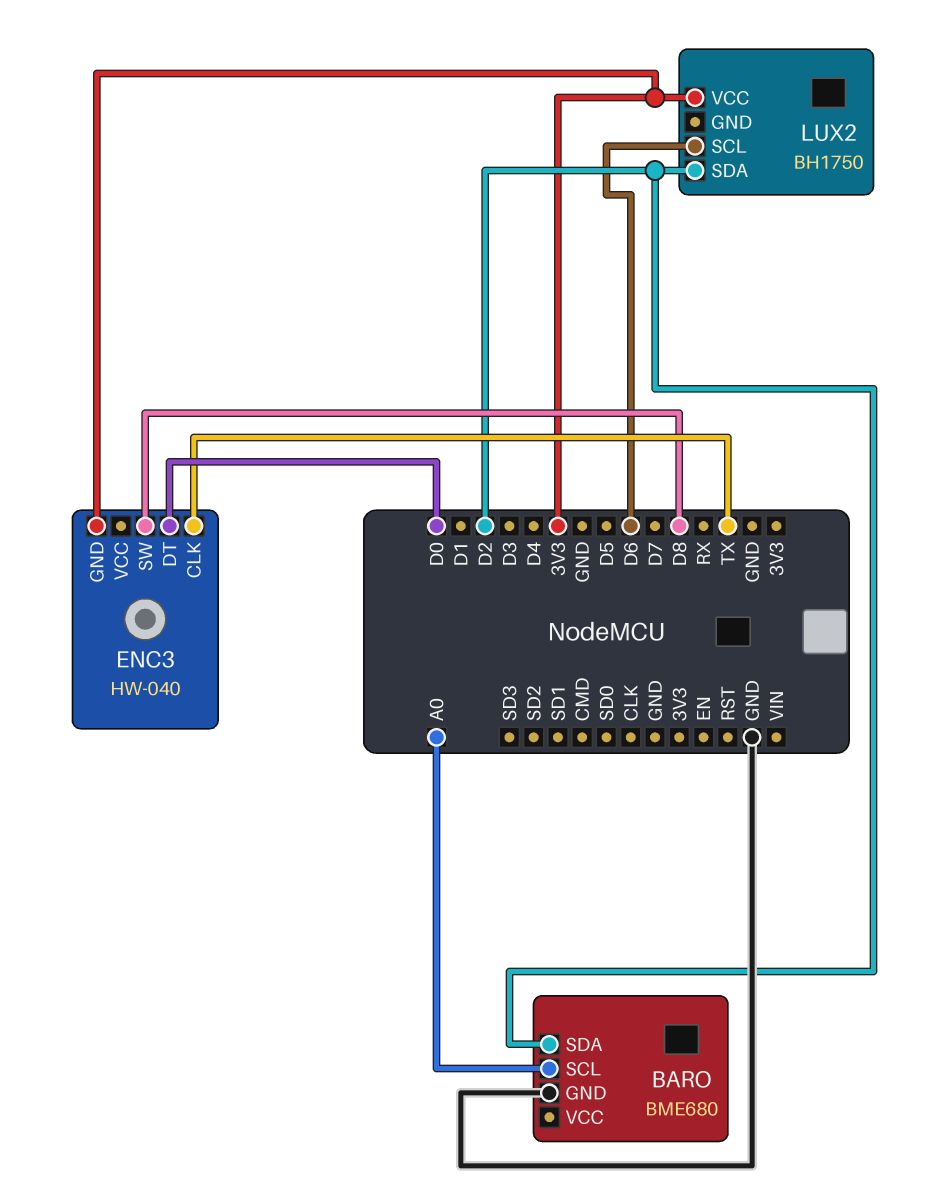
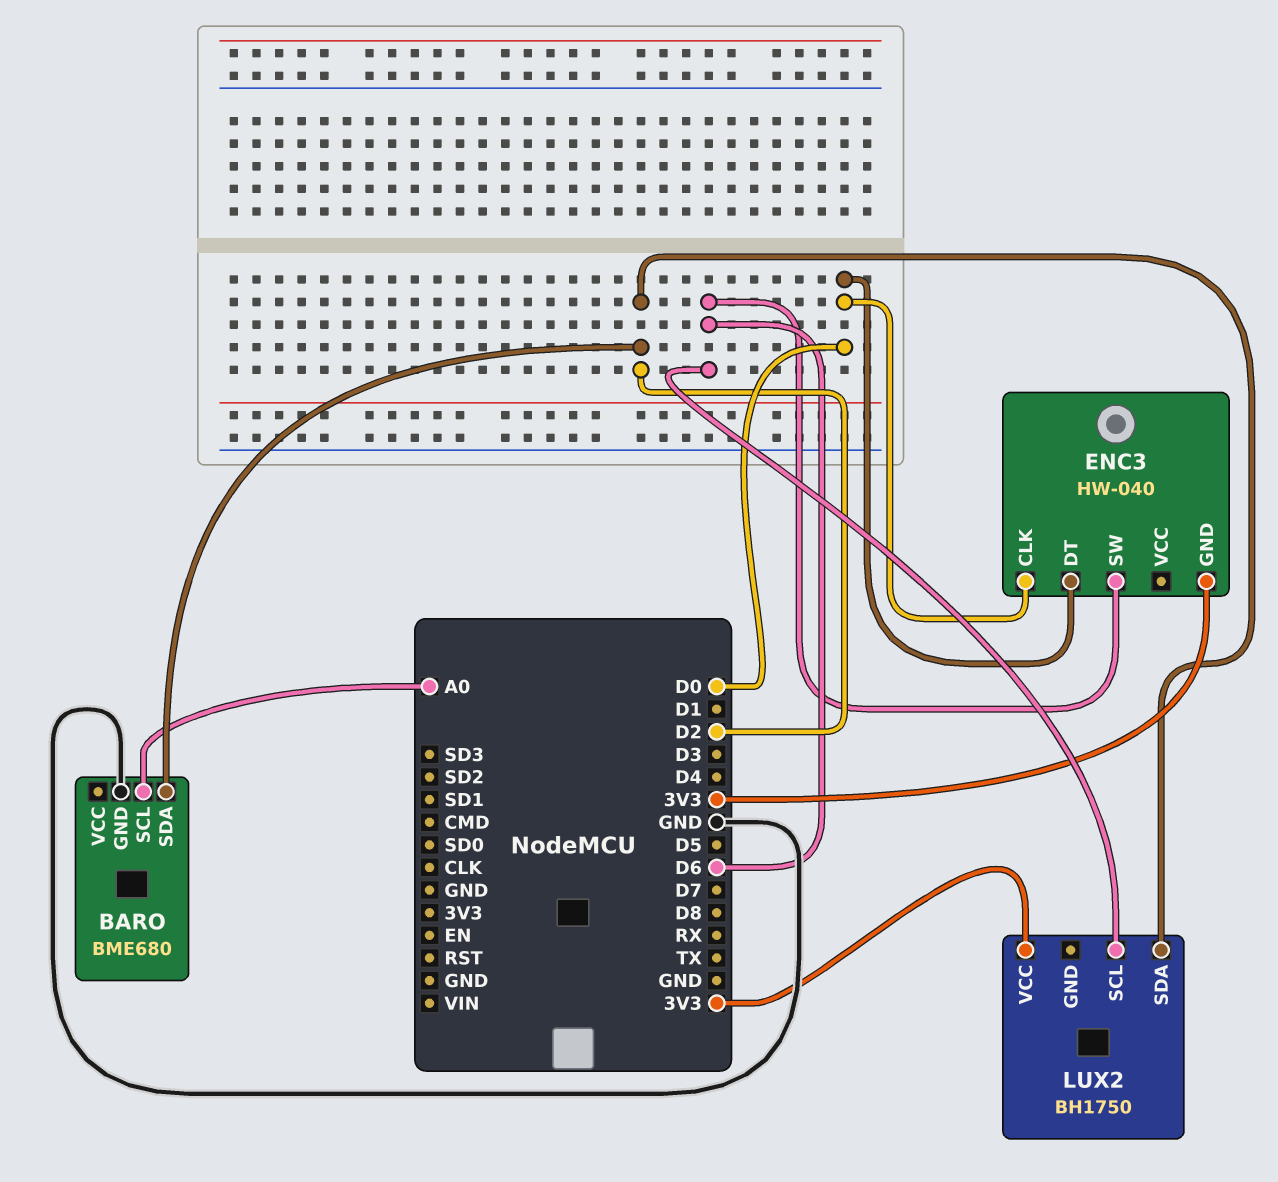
ENC3 pin CLK: TX -> D0
ENC3 pin SW: D8 -> D6

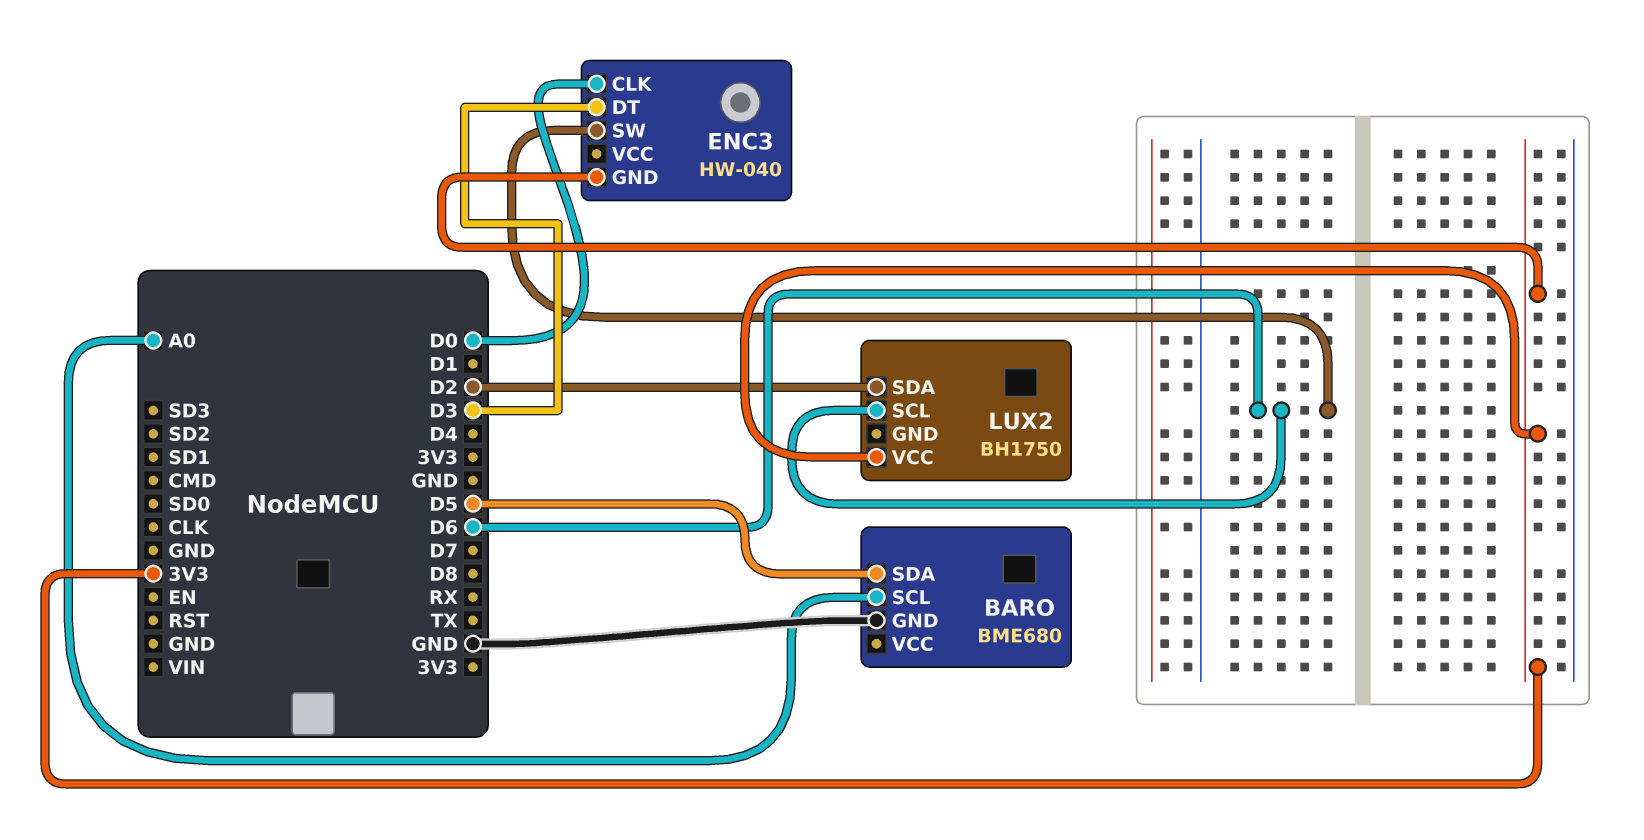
BARO pin SDA: D2 -> D5
ENC3 pin DT: D0 -> D3

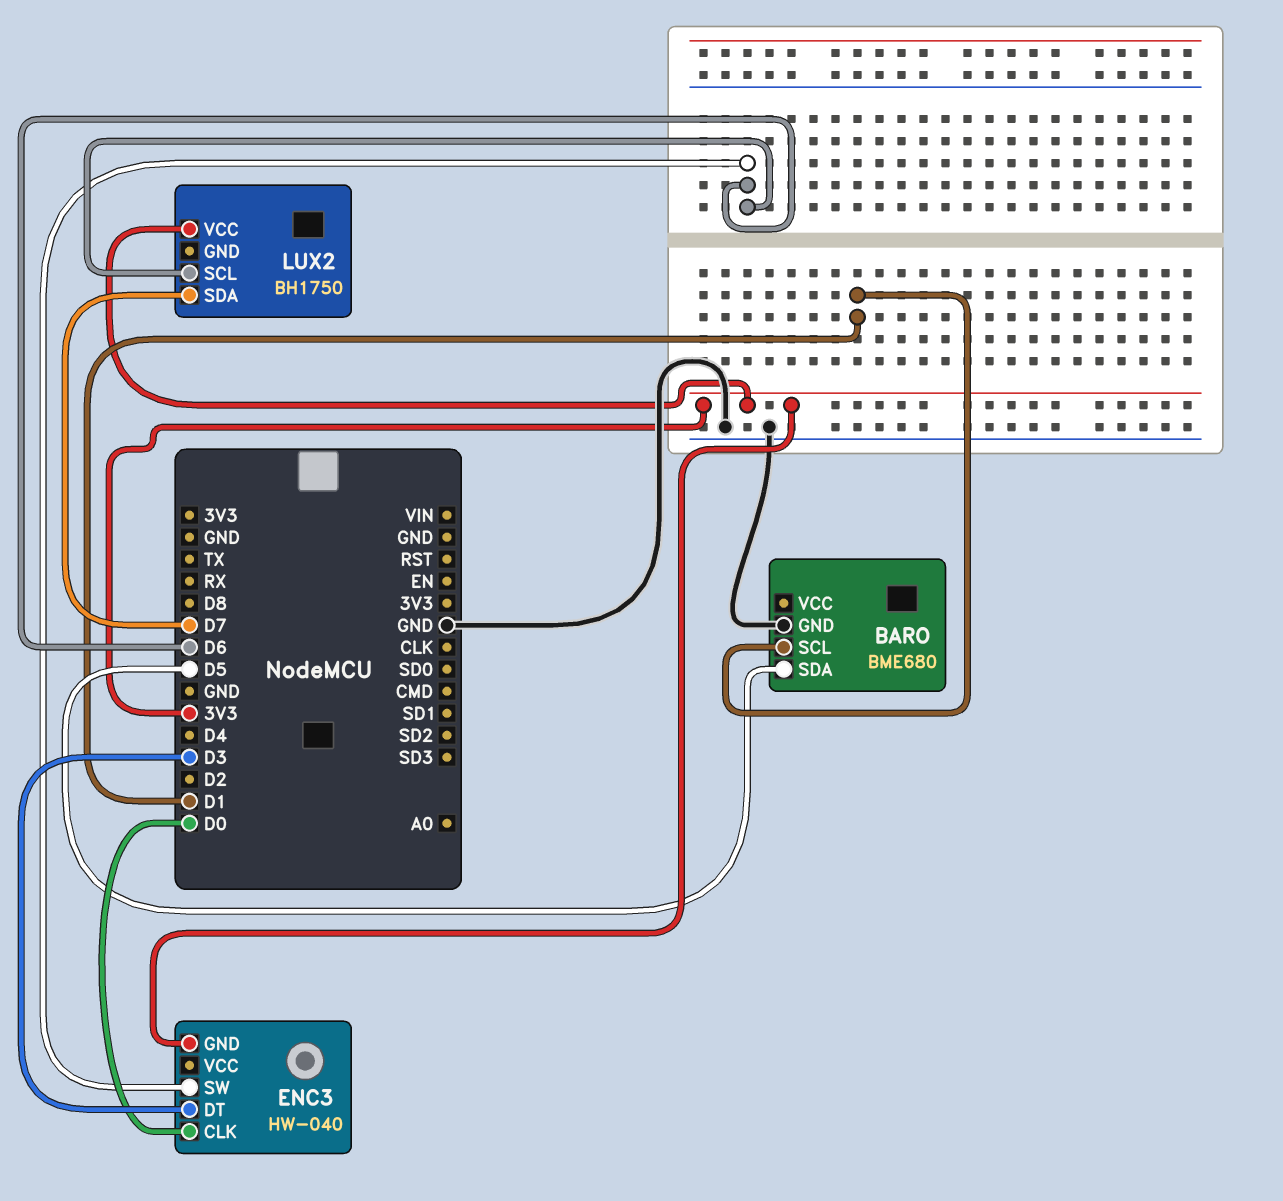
BARO pin SCL: A0 -> D1
LUX2 pin SDA: D2 -> D7

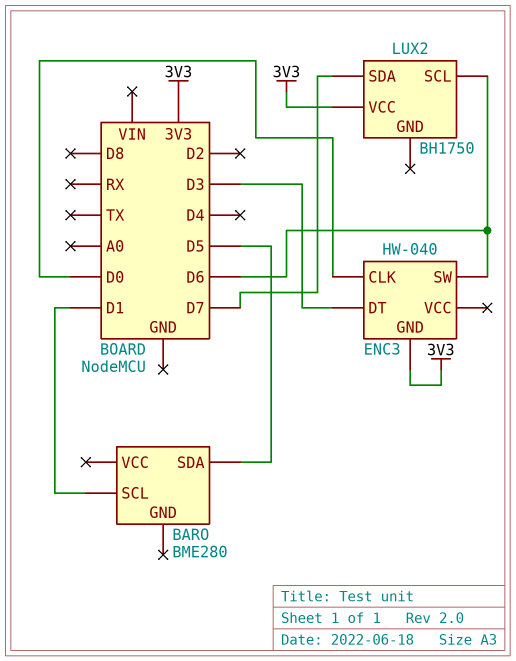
BARO: BME680 -> BME280
BARO pin GND: GND -> none

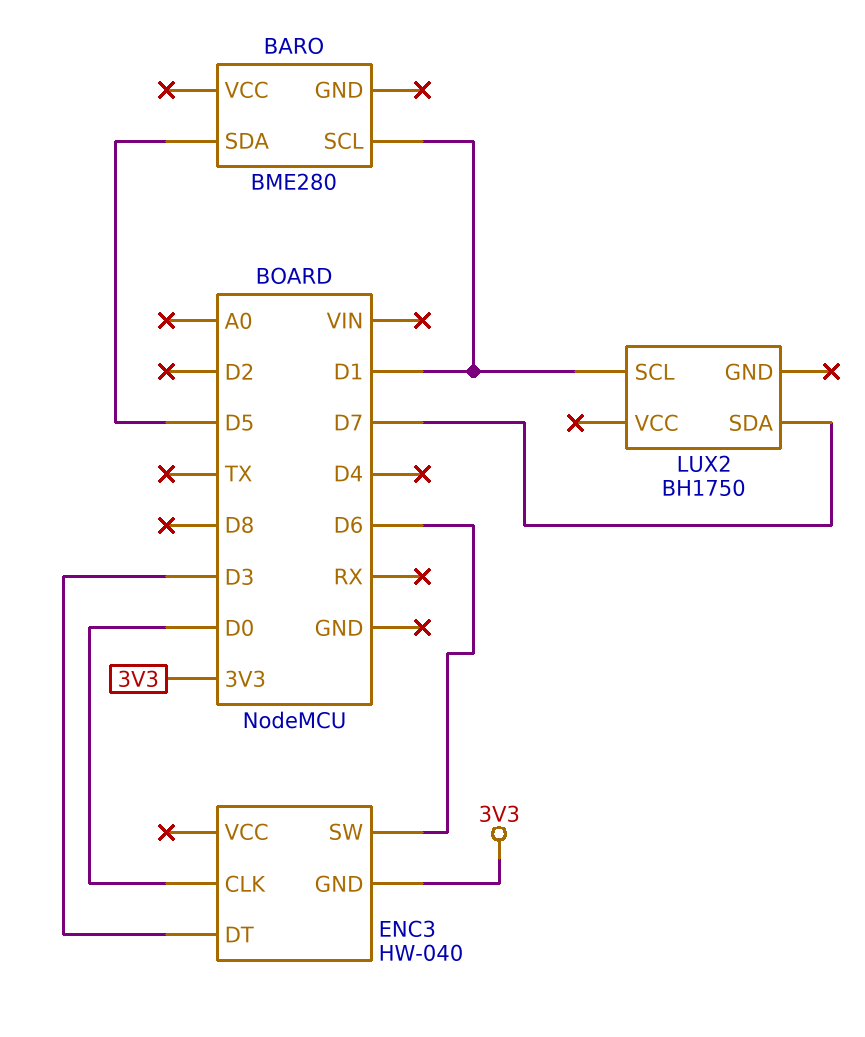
LUX2 pin SCL: D6 -> D1
LUX2 pin VCC: 3V3 -> none

